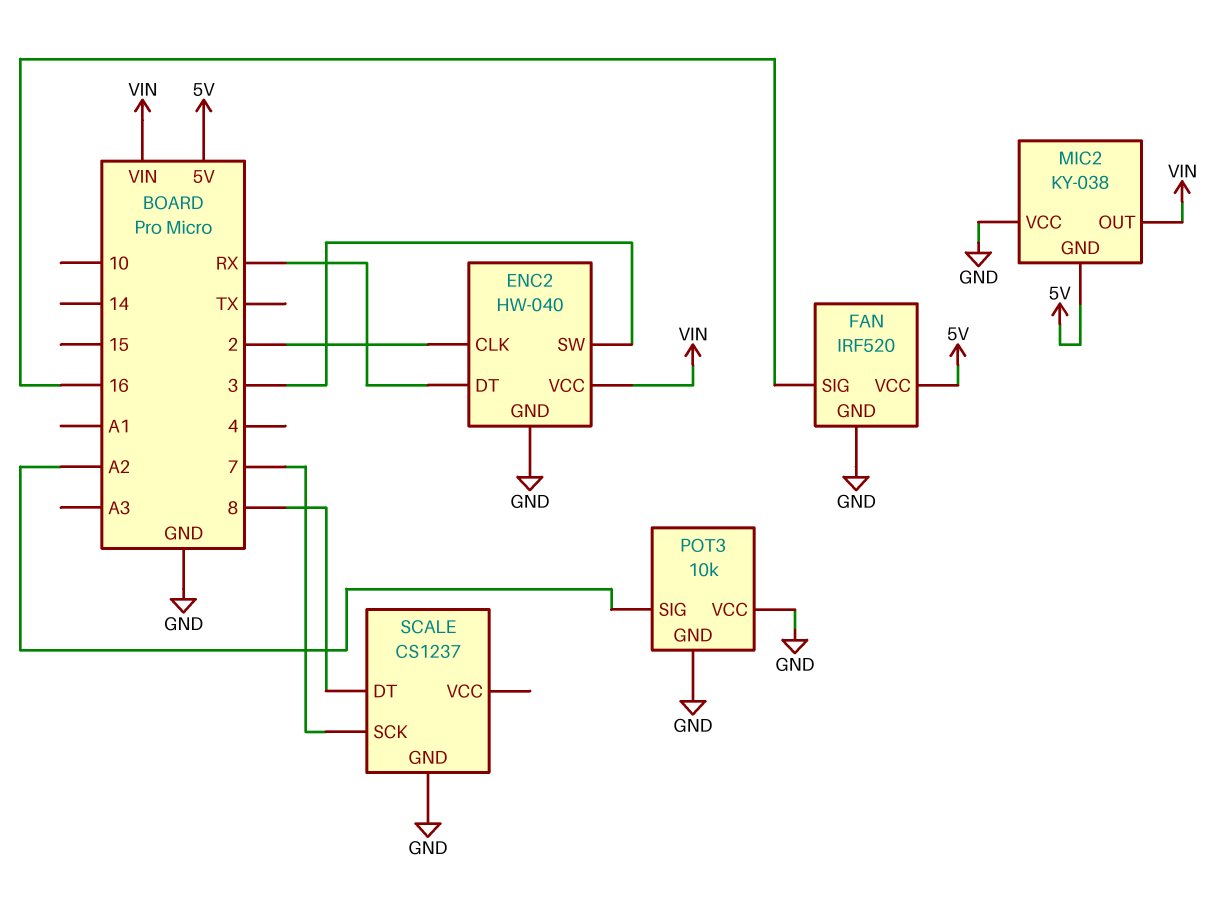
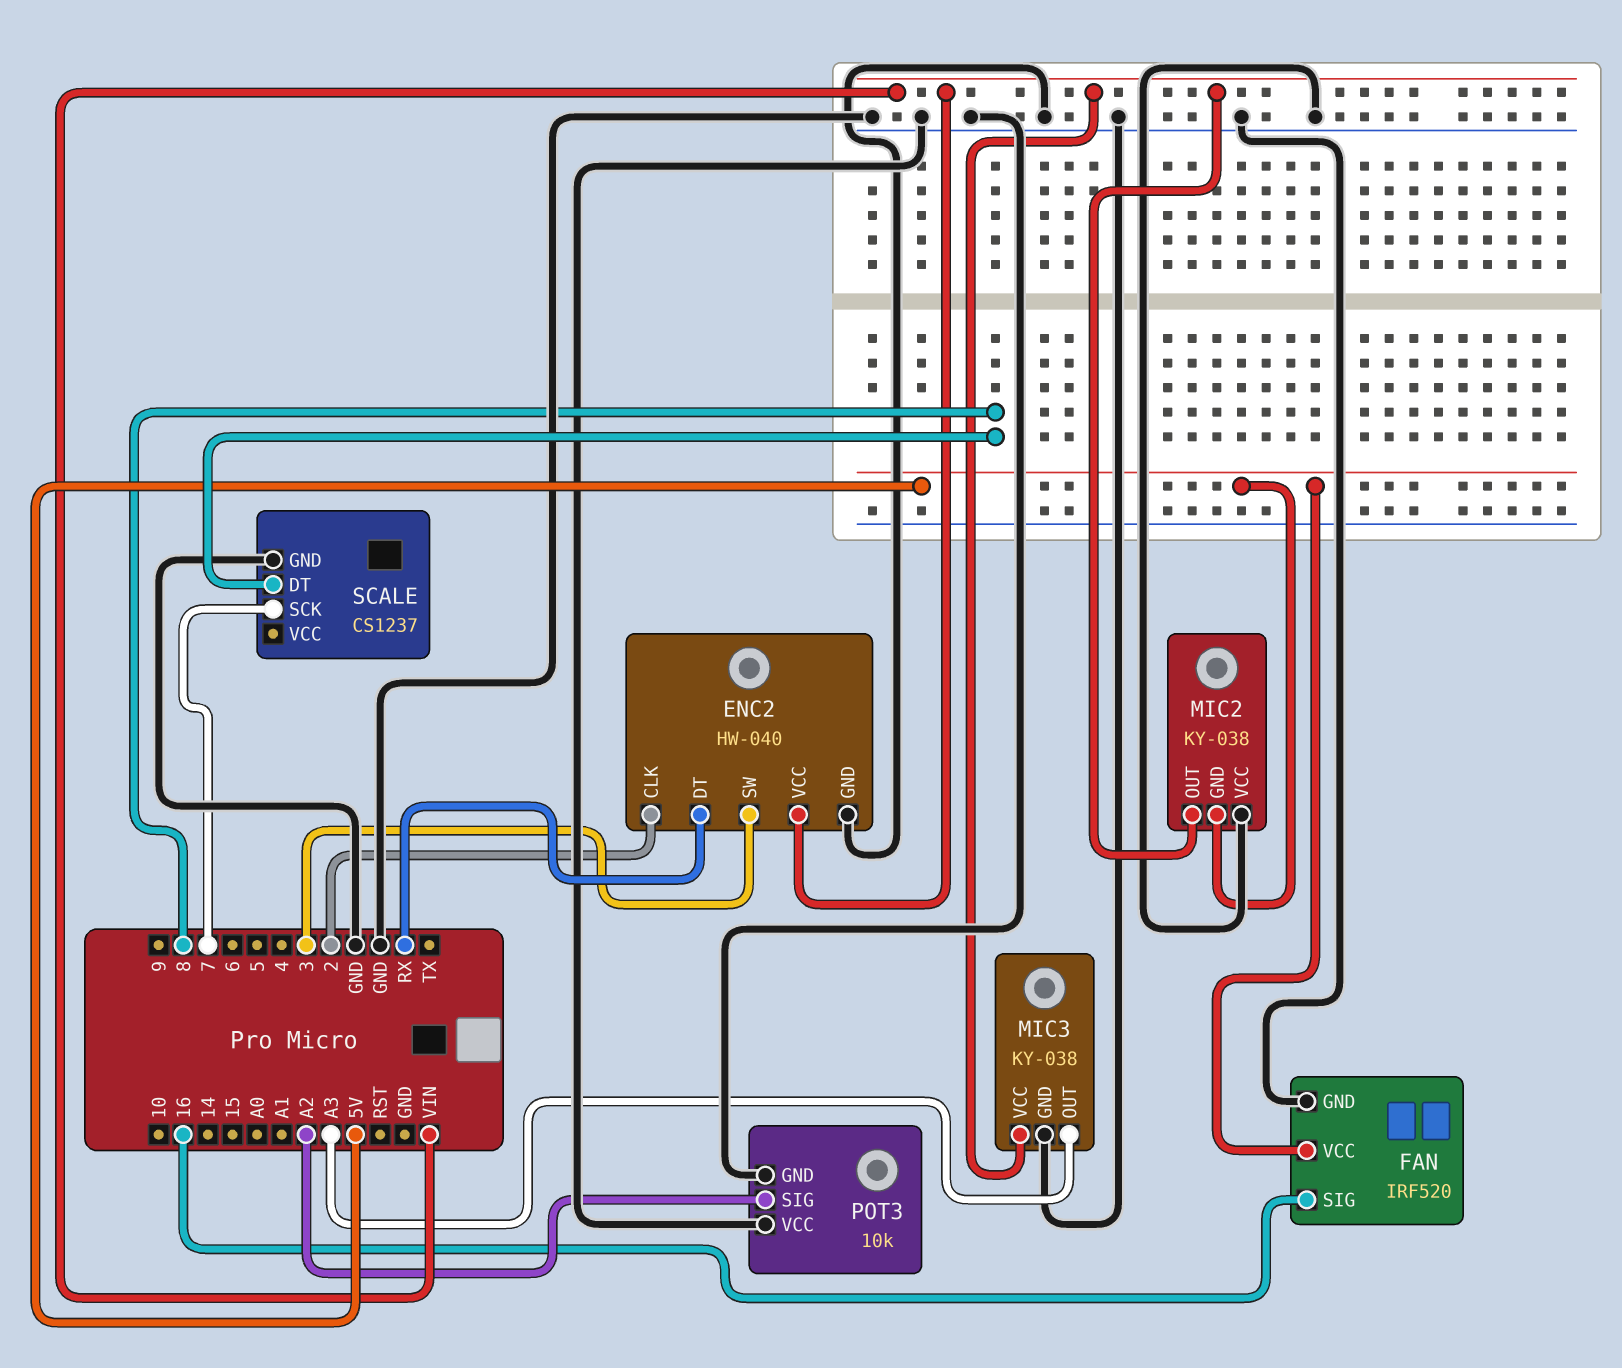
MIC3: none -> KY-038
MIC3 pin GND: none -> GND
MIC3 pin OUT: none -> A3
MIC3 pin VCC: none -> VIN

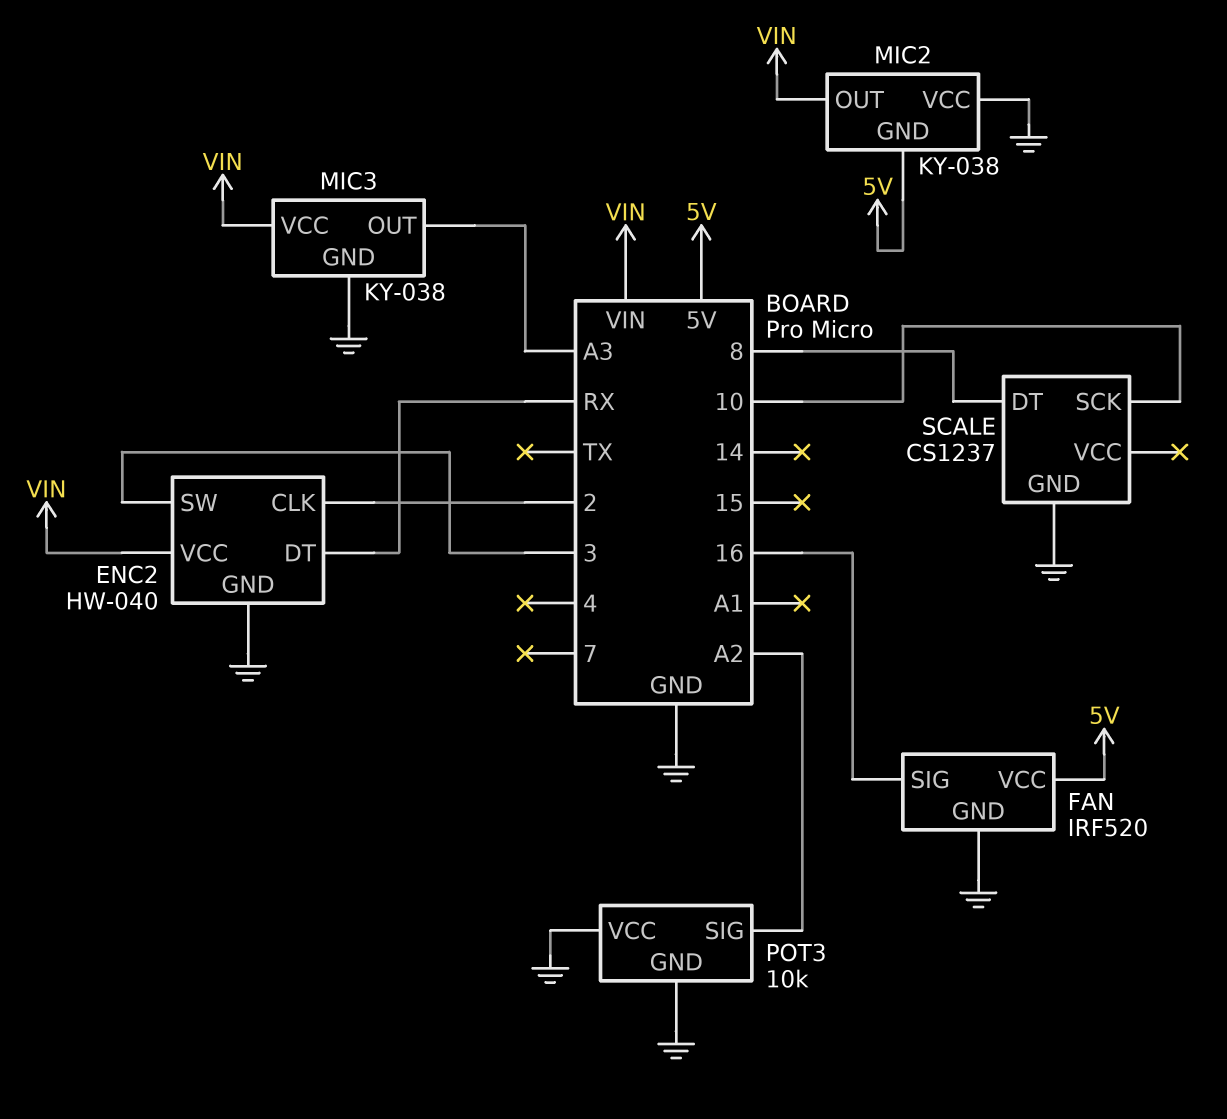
SCALE pin SCK: 7 -> 10

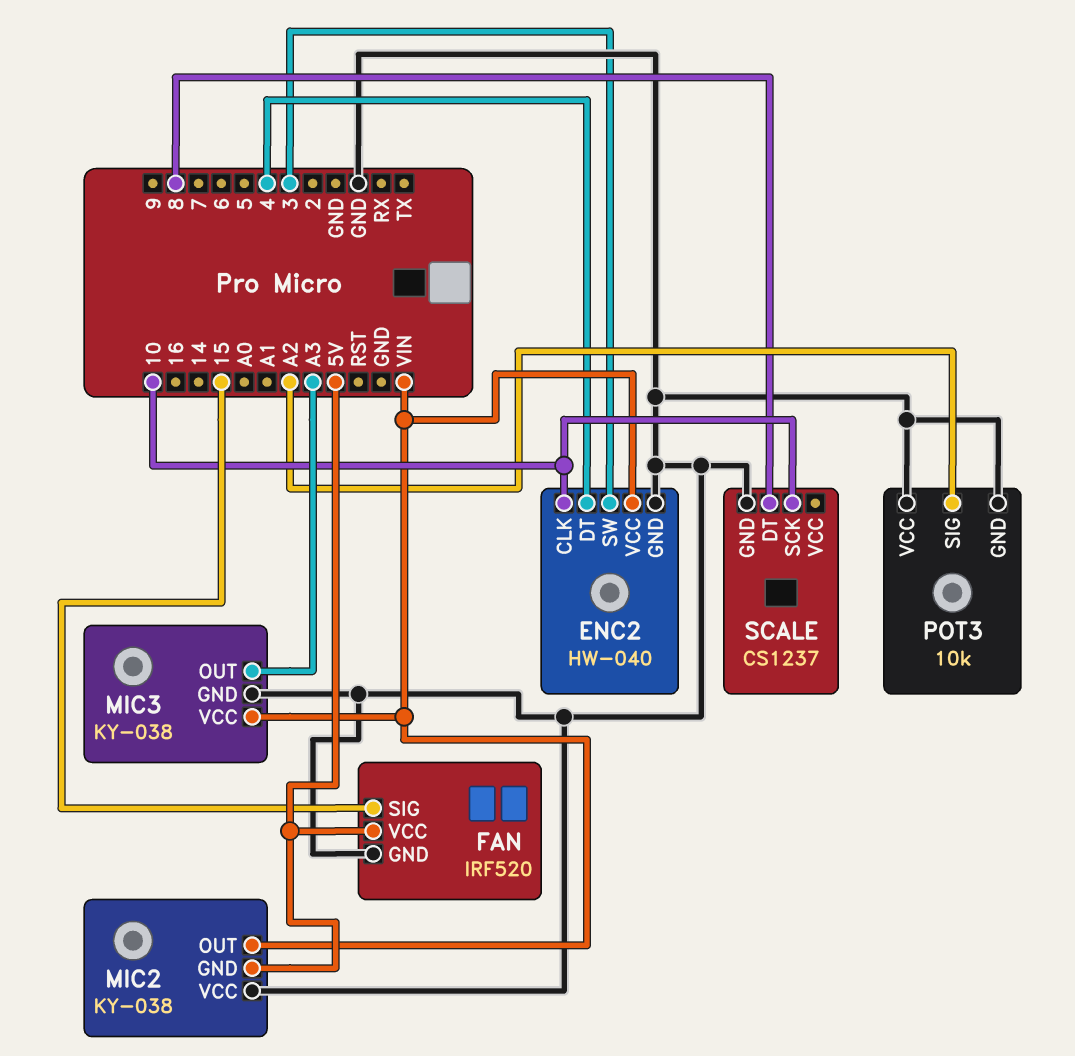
ENC2 pin CLK: 2 -> 10
ENC2 pin DT: RX -> 4
FAN pin SIG: 16 -> 15

